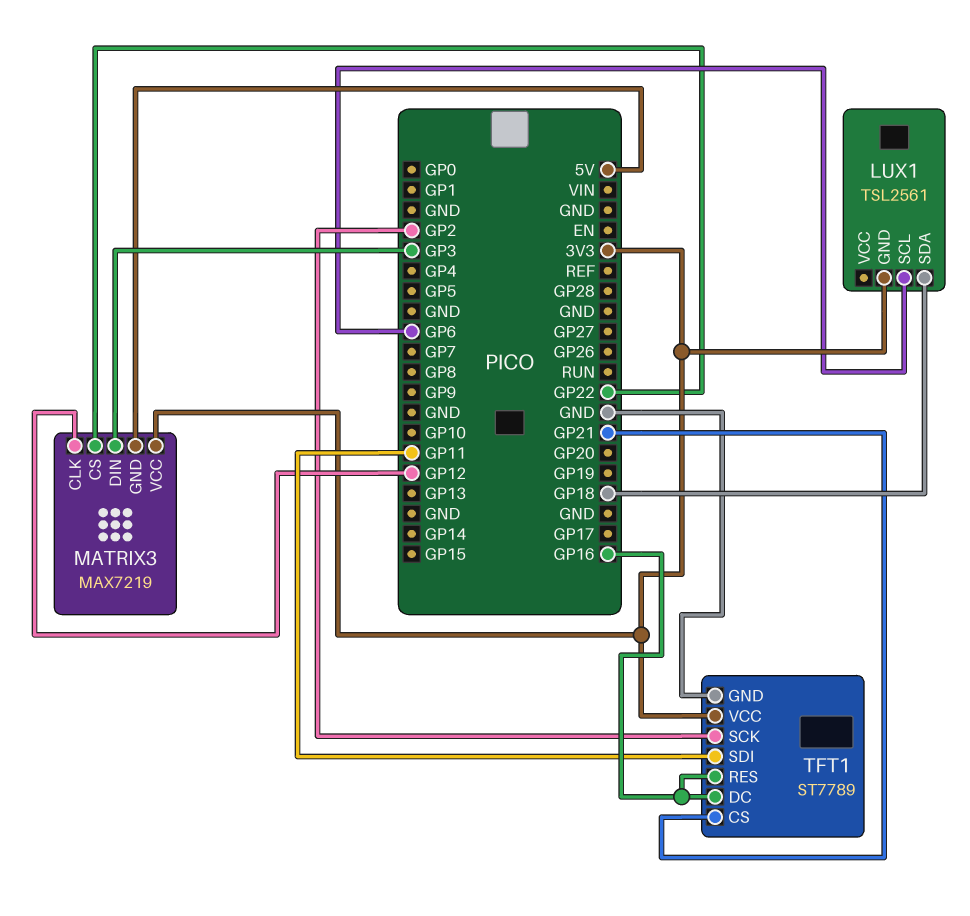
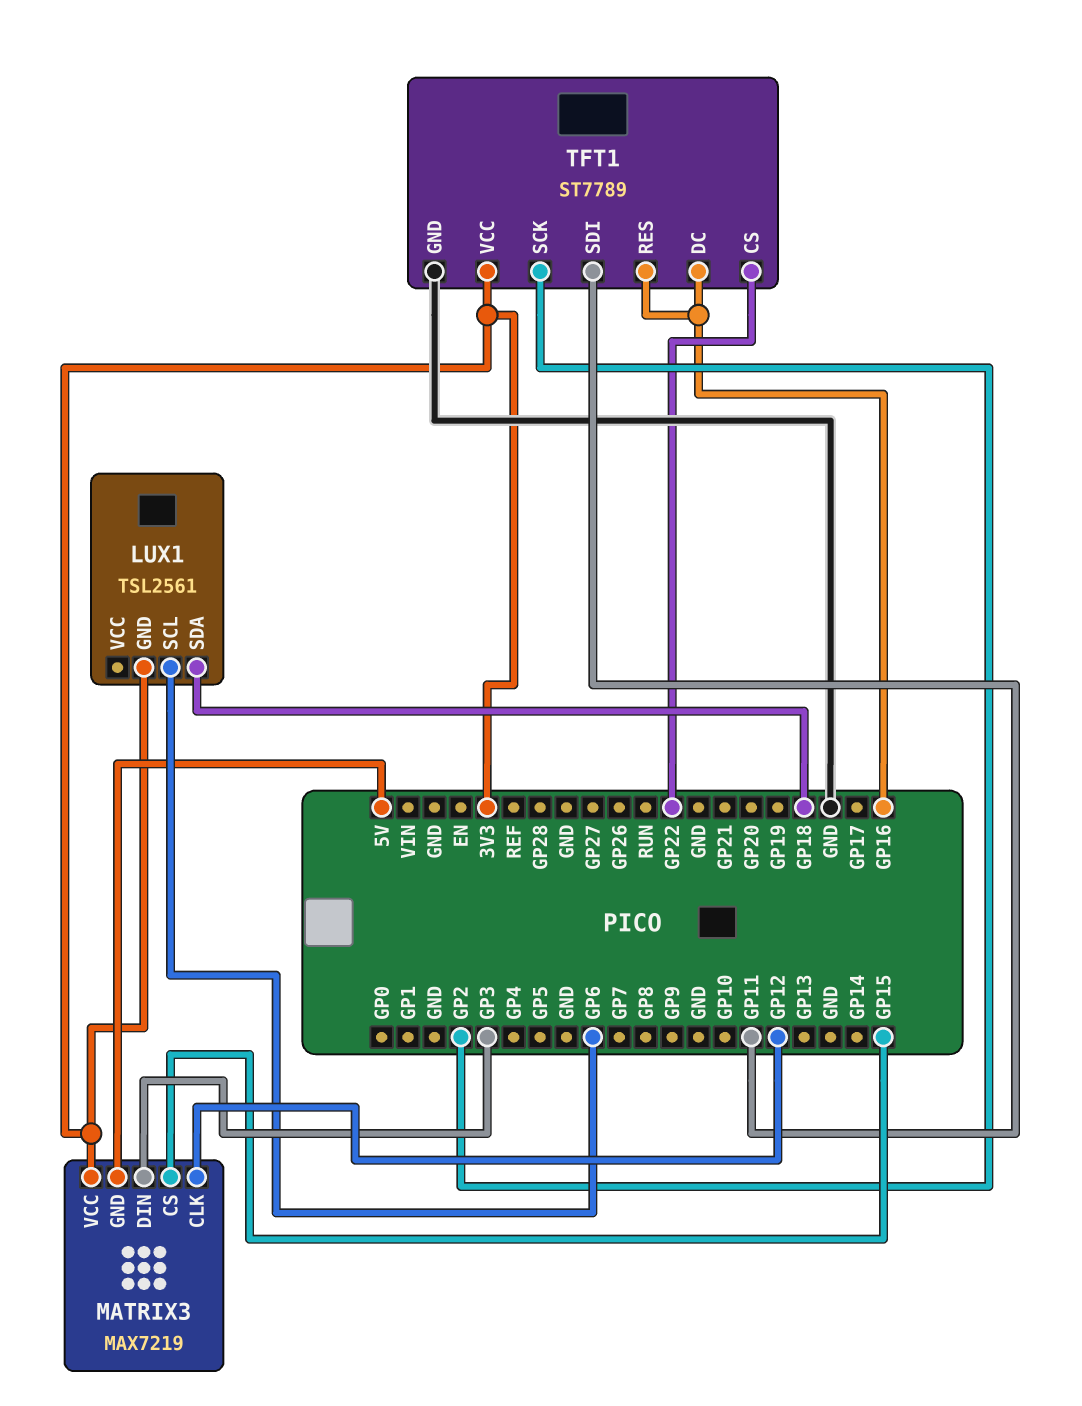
MATRIX3 pin CS: GP22 -> GP15
TFT1 pin CS: GP21 -> GP22

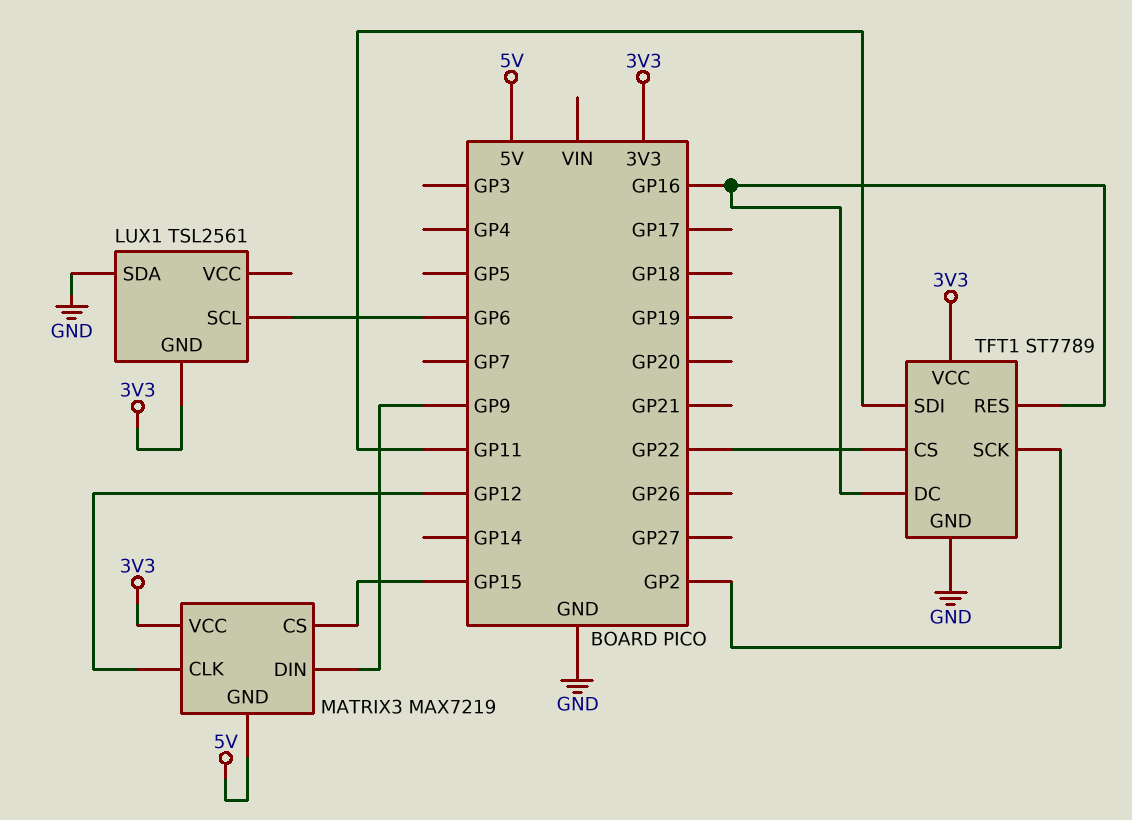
LUX1 pin SDA: GP18 -> GND
MATRIX3 pin DIN: GP3 -> GP9

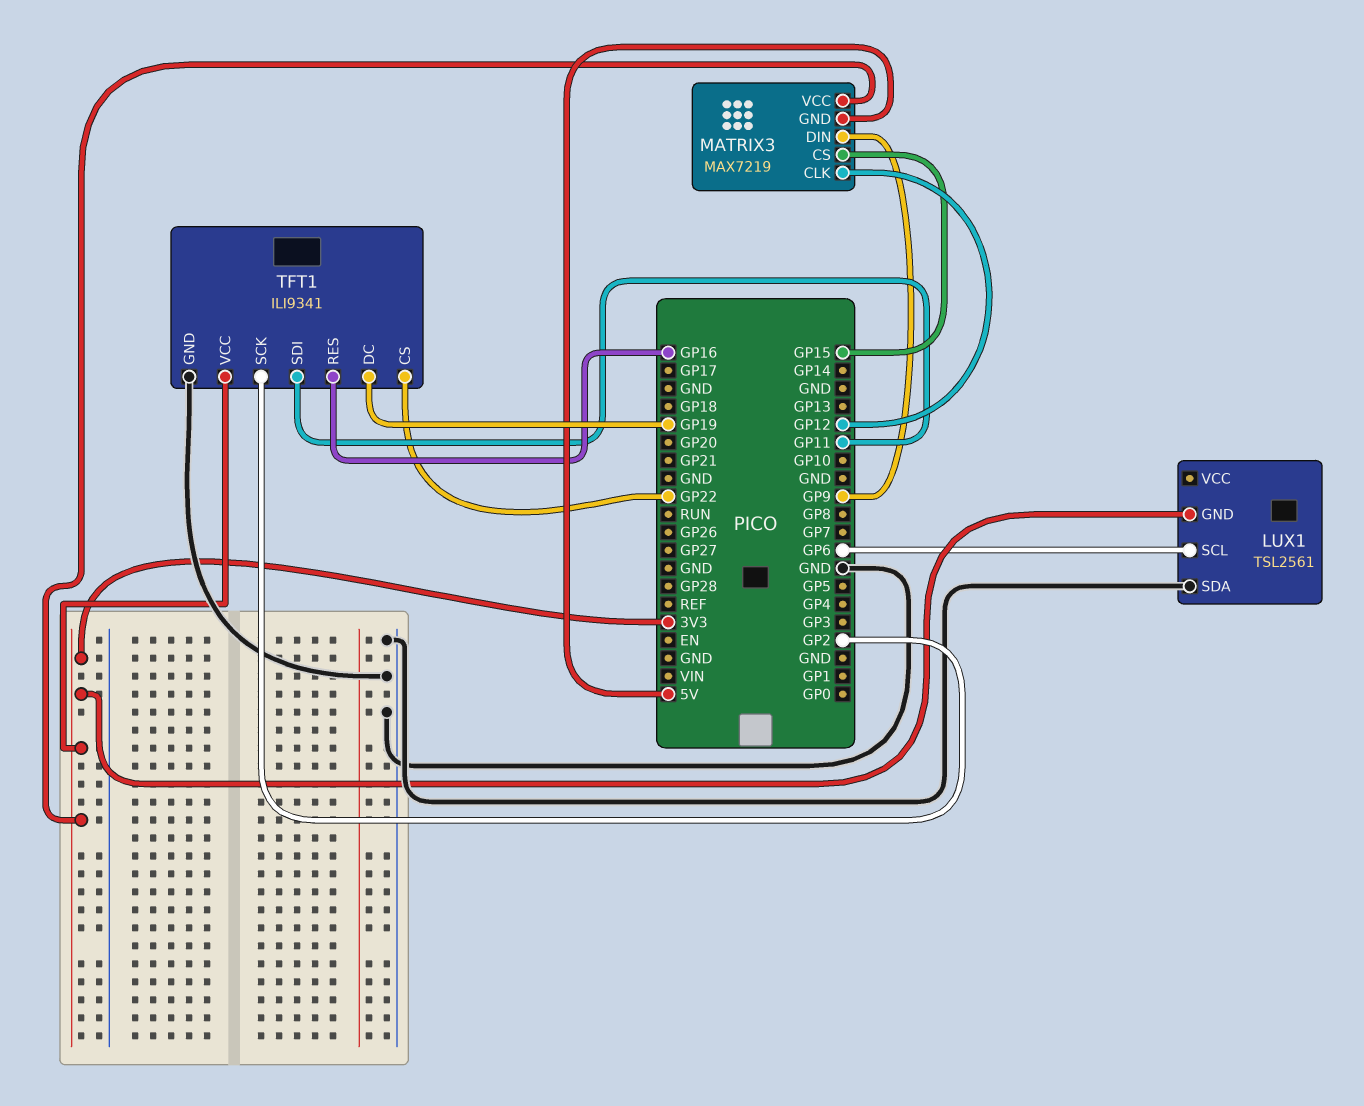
TFT1: ST7789 -> ILI9341
TFT1 pin DC: GP16 -> GP19

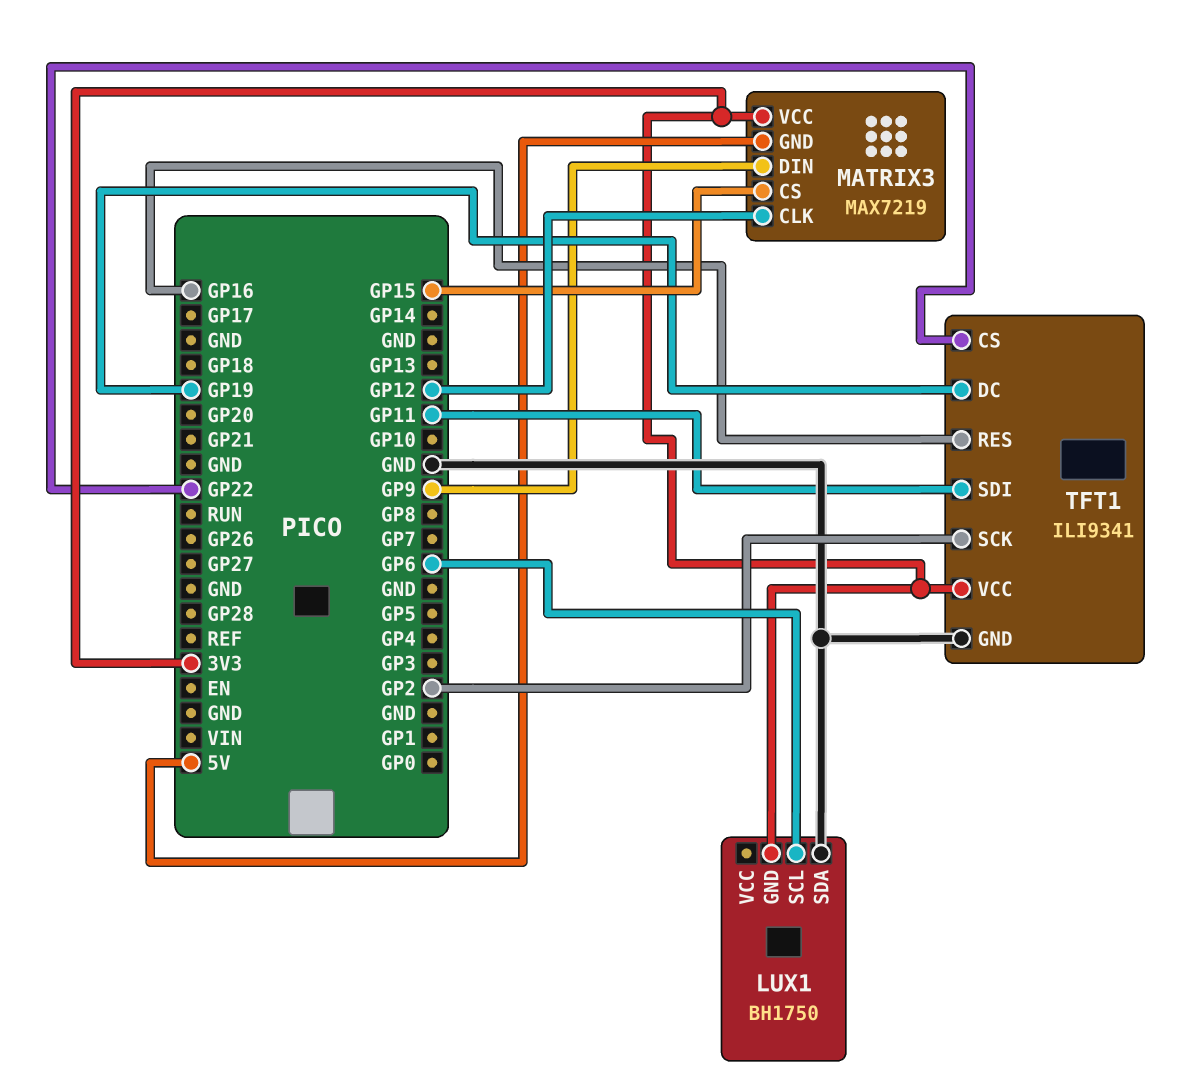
LUX1: TSL2561 -> BH1750

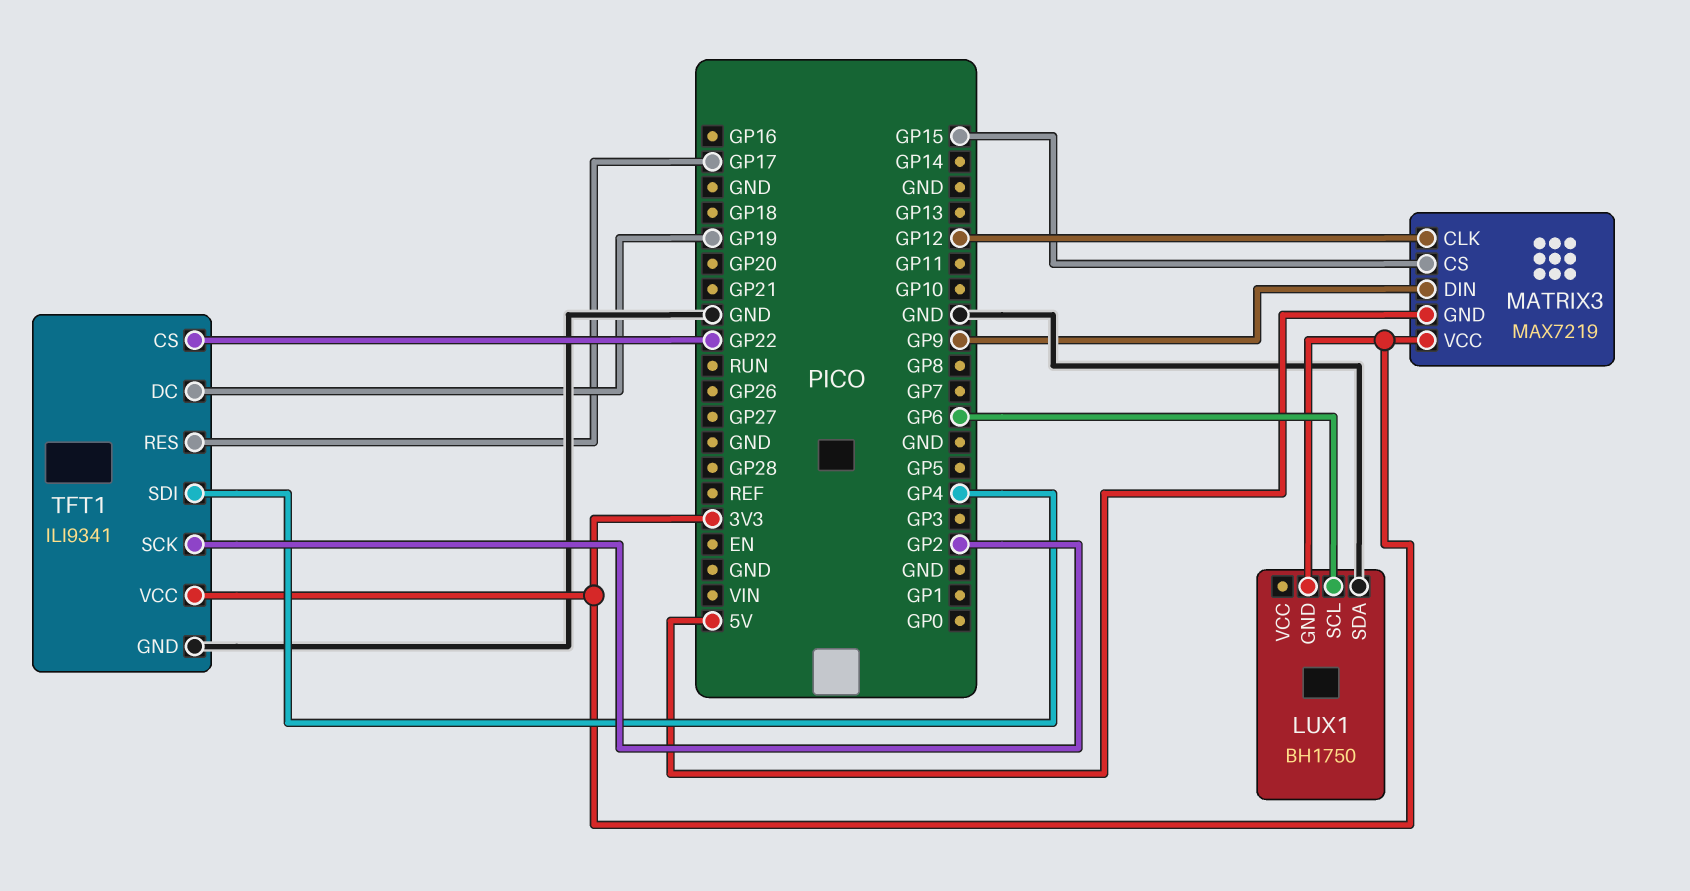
TFT1 pin RES: GP16 -> GP17
TFT1 pin SDI: GP11 -> GP4

